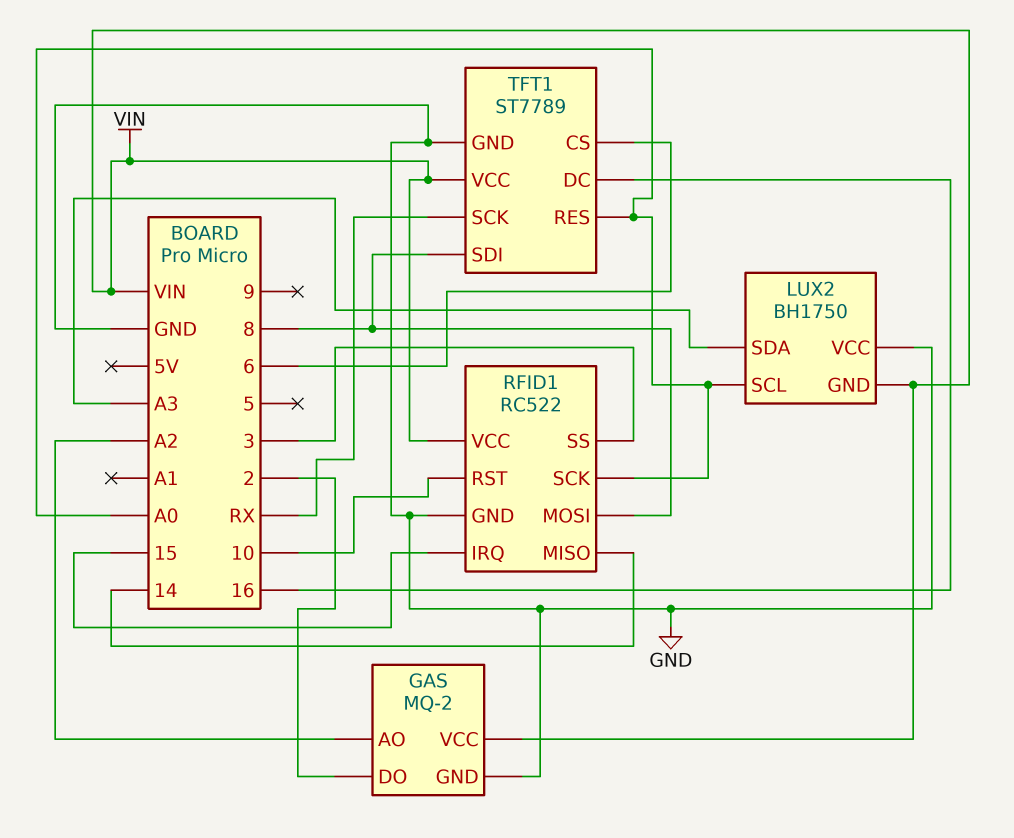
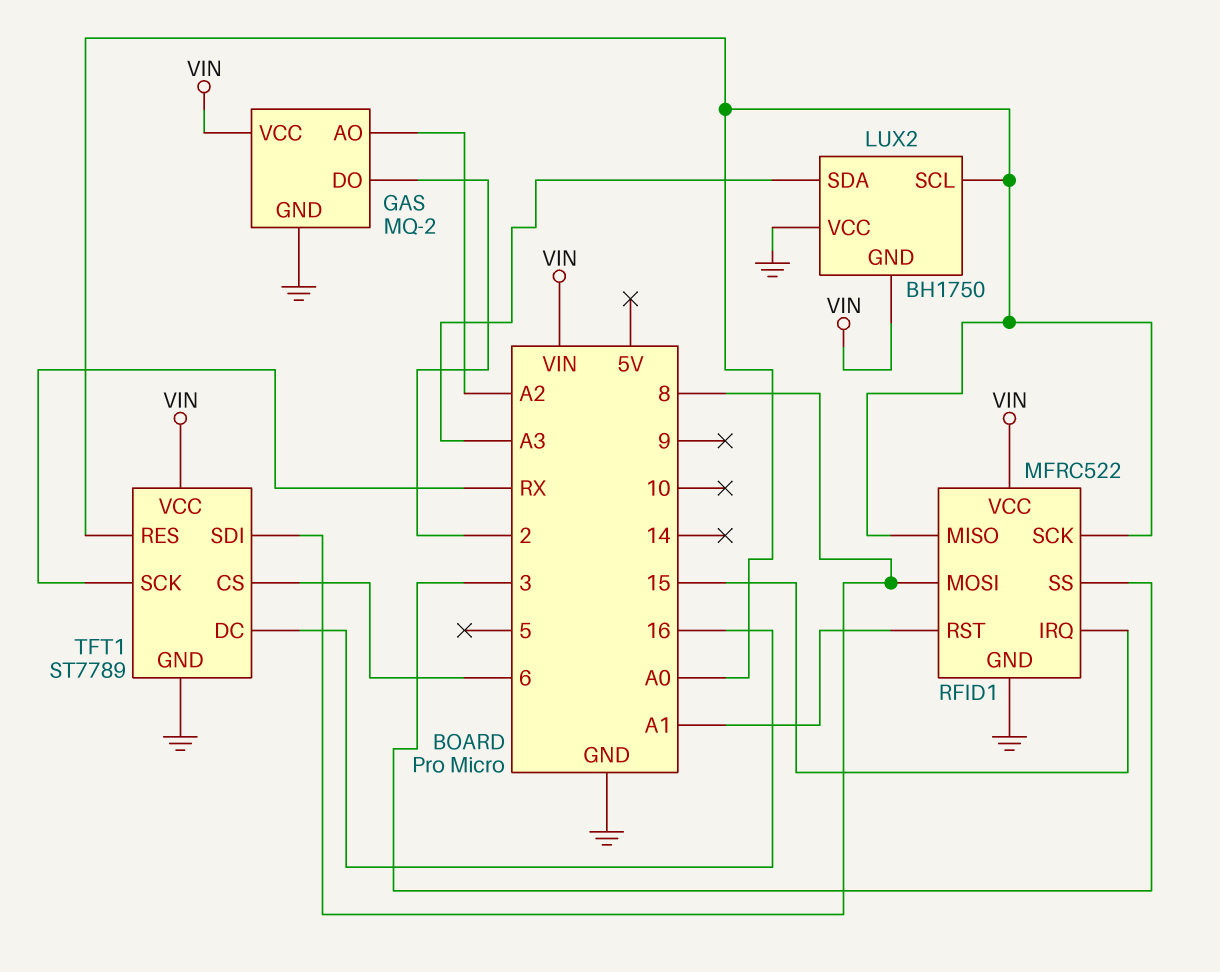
RFID1: RC522 -> MFRC522
RFID1 pin MISO: 14 -> A0
RFID1 pin RST: 10 -> A1

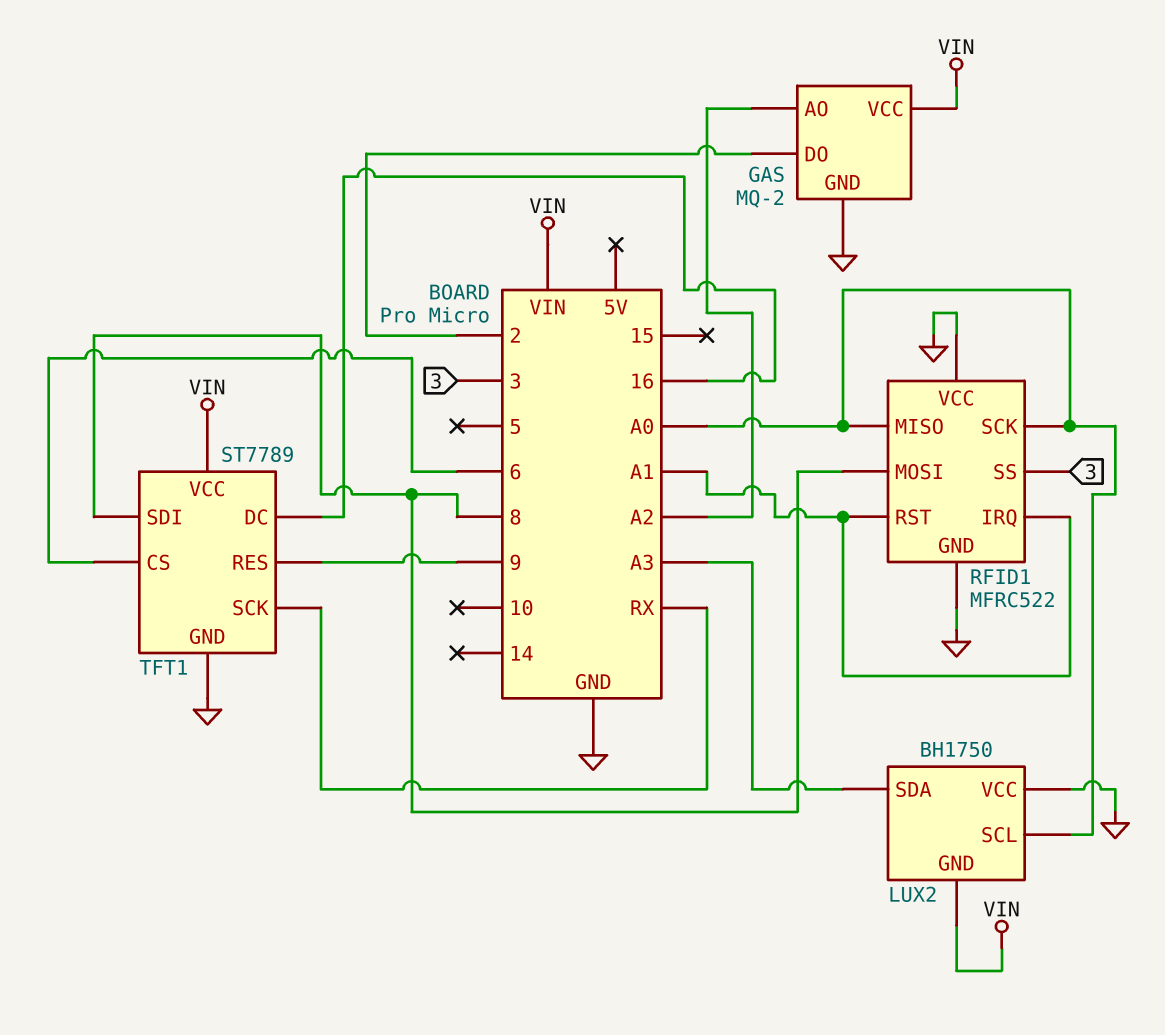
RFID1 pin IRQ: 15 -> A1
RFID1 pin VCC: VIN -> GND
TFT1 pin RES: A0 -> 9

